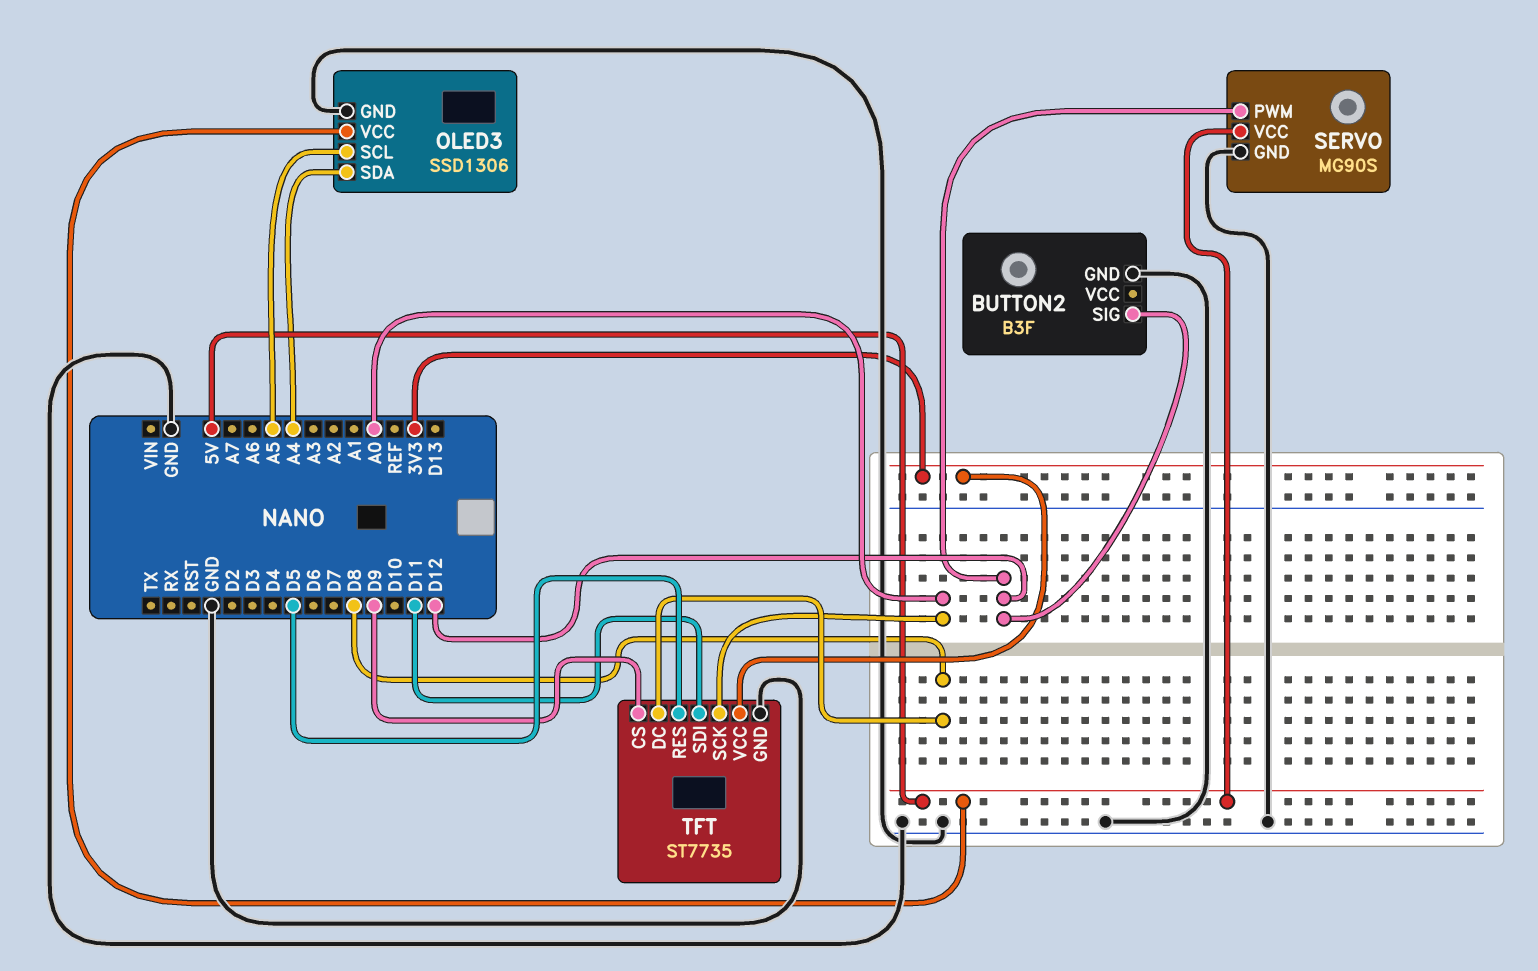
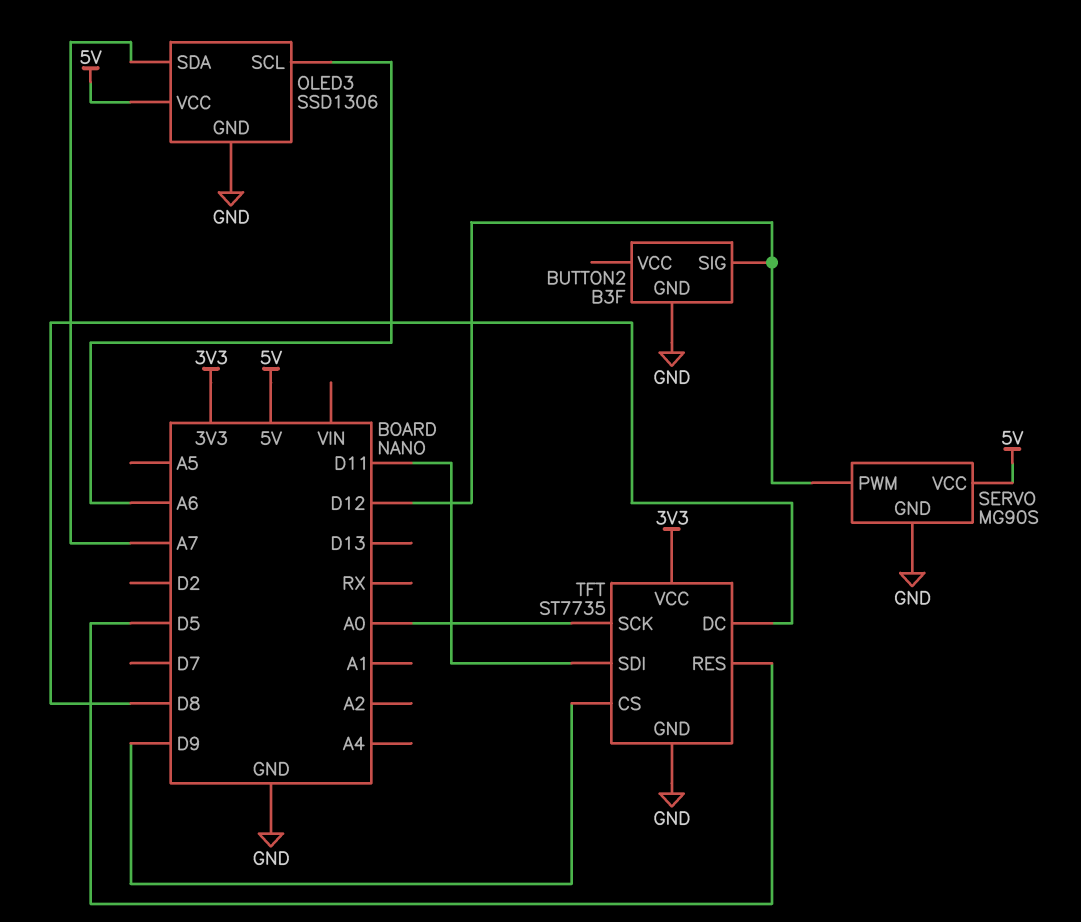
OLED3 pin SCL: A5 -> A6
OLED3 pin SDA: A4 -> A7

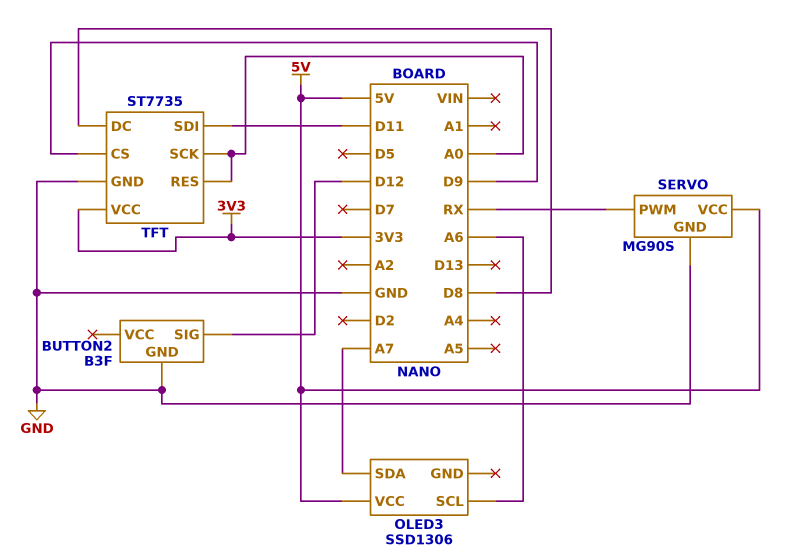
OLED3 pin GND: GND -> none
SERVO pin PWM: D12 -> RX
TFT pin RES: D5 -> A0

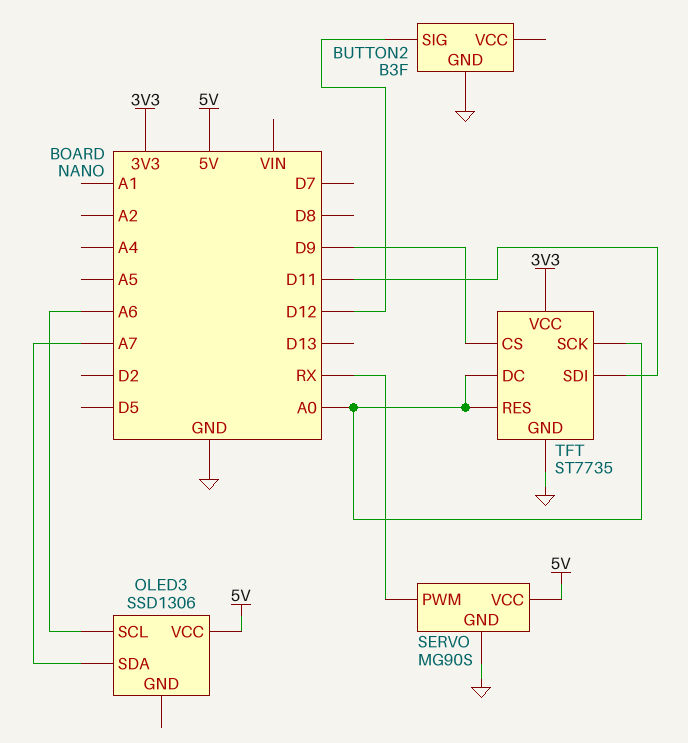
TFT pin DC: D8 -> A0

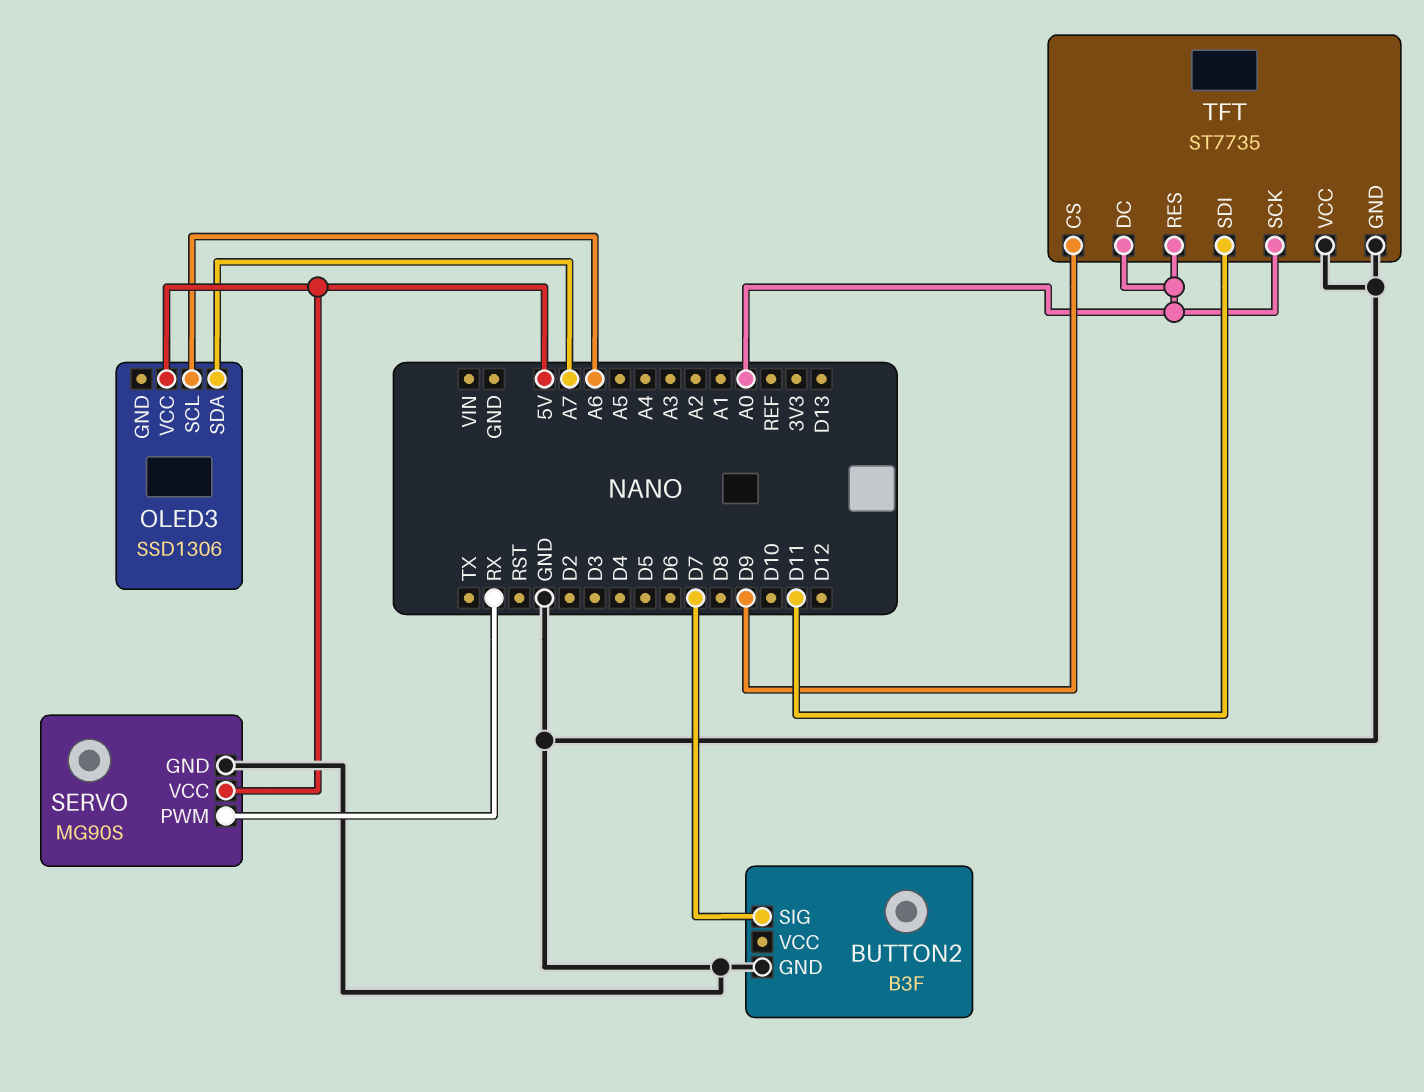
BUTTON2 pin SIG: D12 -> D7
TFT pin VCC: 3V3 -> GND

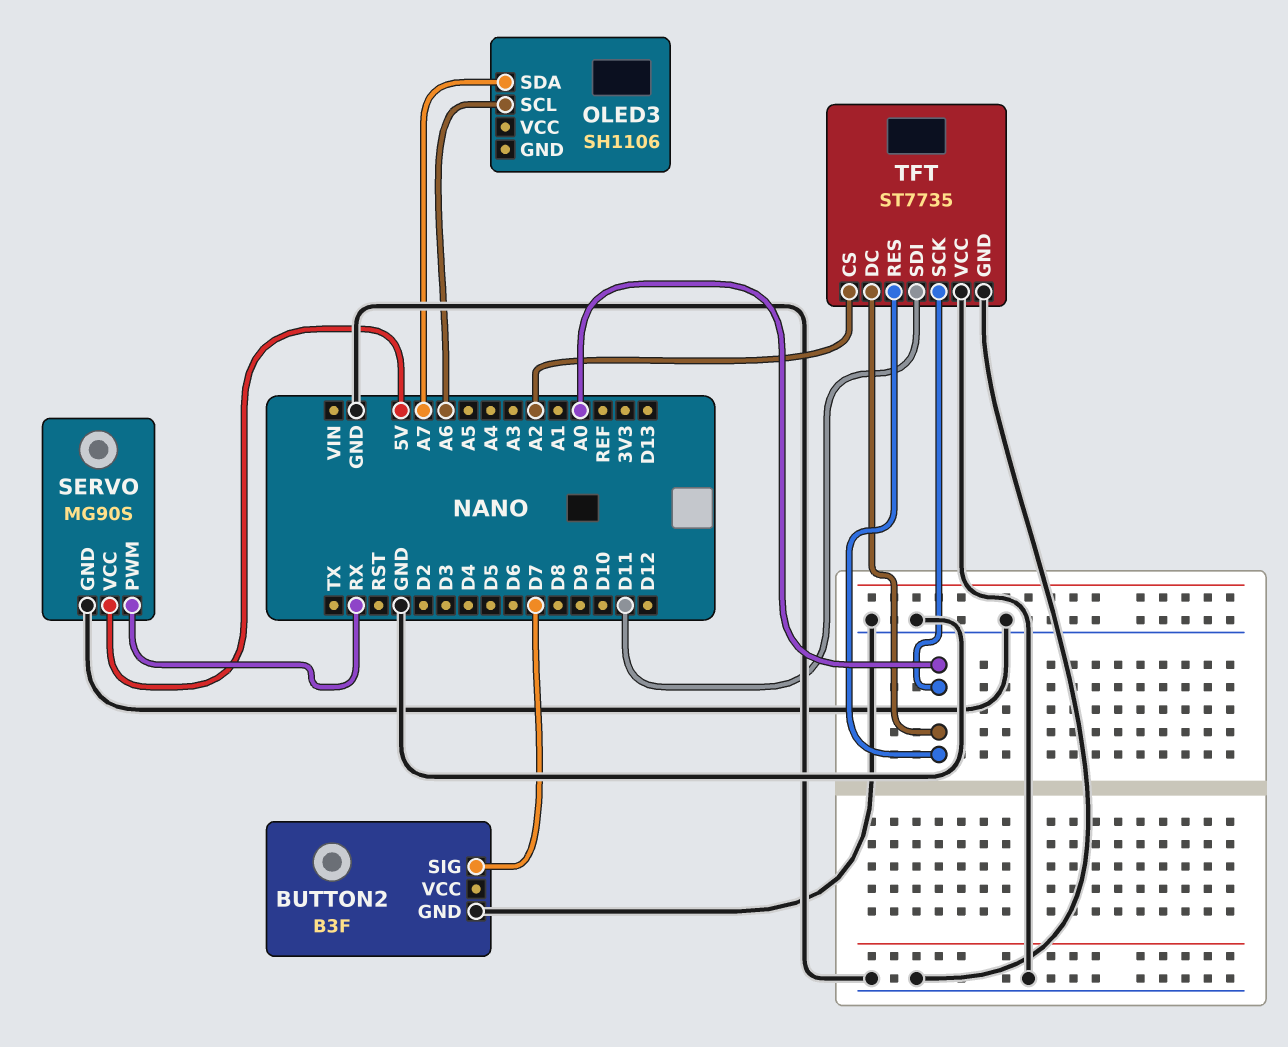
OLED3: SSD1306 -> SH1106
OLED3 pin VCC: 5V -> none
TFT pin CS: D9 -> A2

